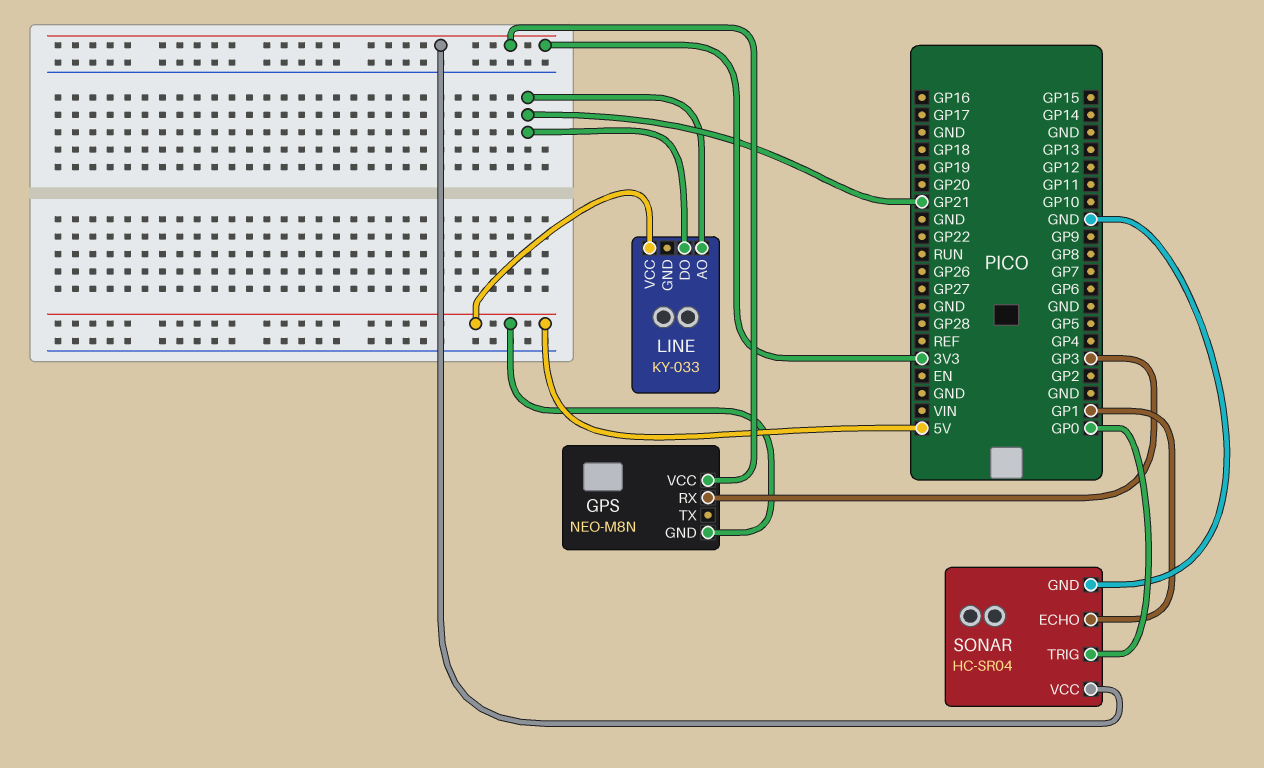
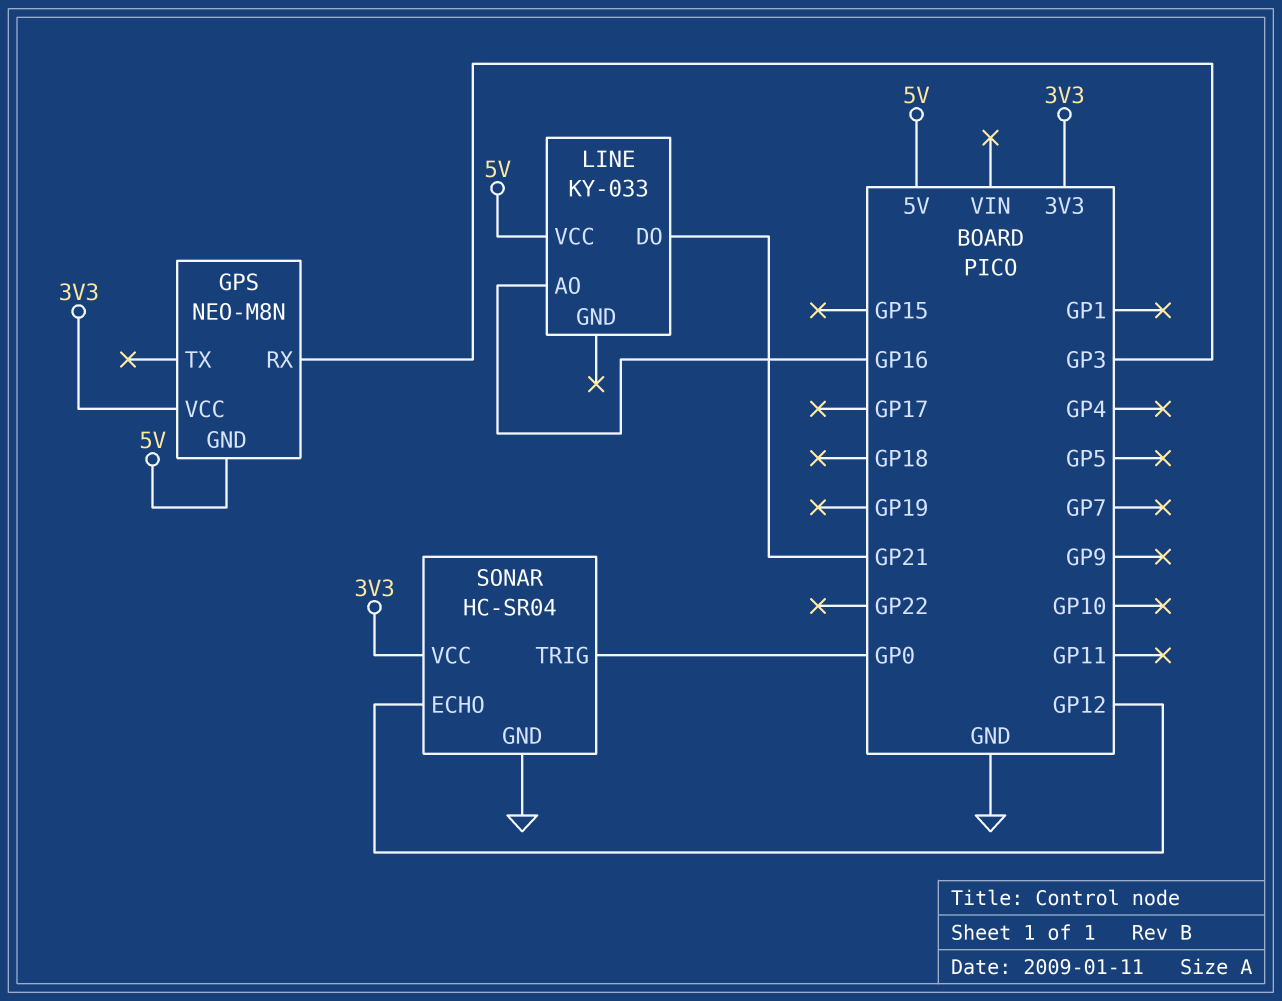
LINE pin AO: GP21 -> GP16
SONAR pin ECHO: GP1 -> GP12

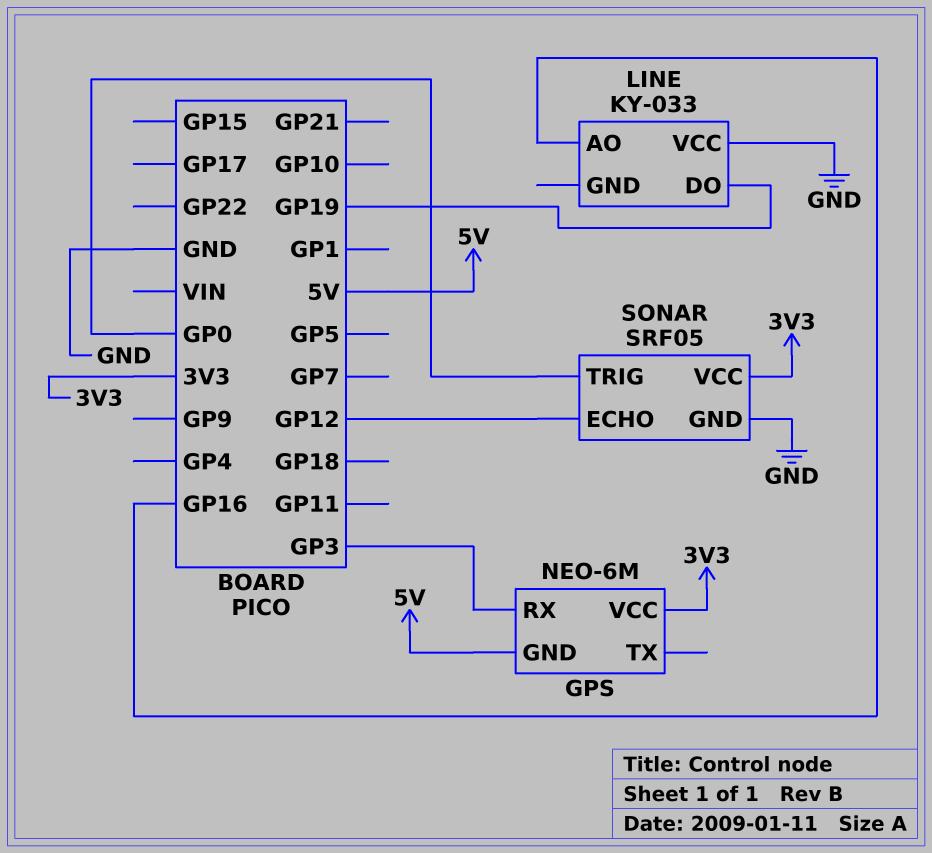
GPS: NEO-M8N -> NEO-6M
LINE pin DO: GP21 -> GP19
LINE pin VCC: 5V -> GND
SONAR: HC-SR04 -> SRF05

